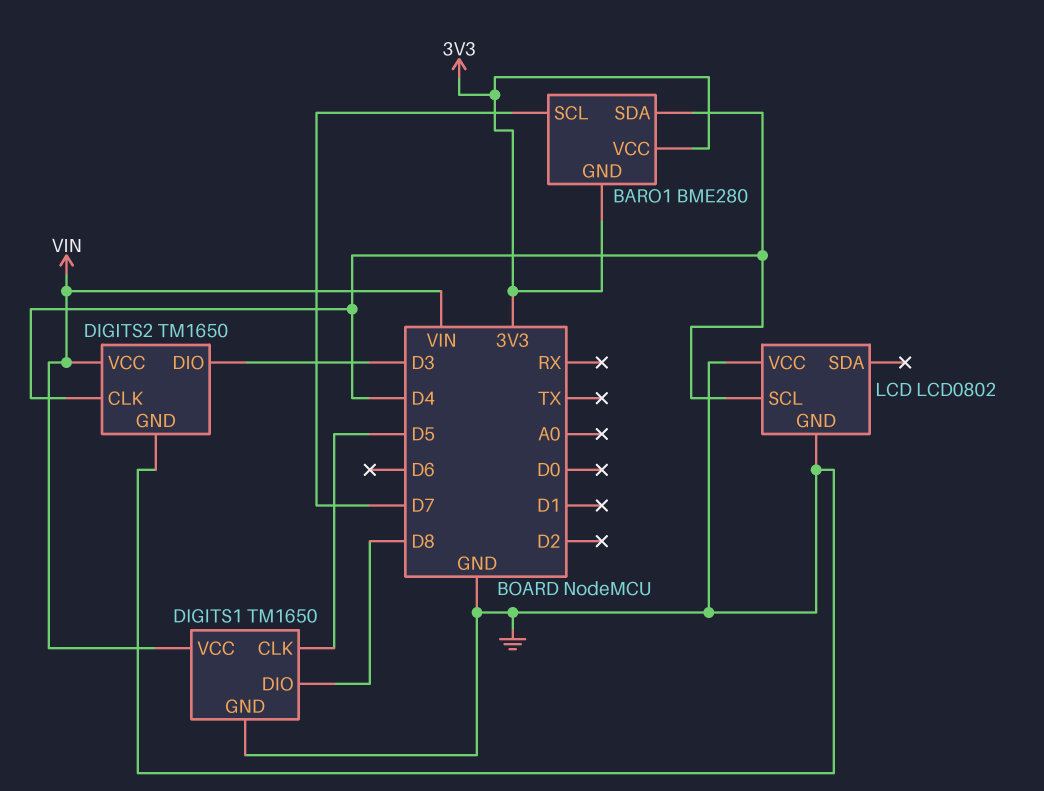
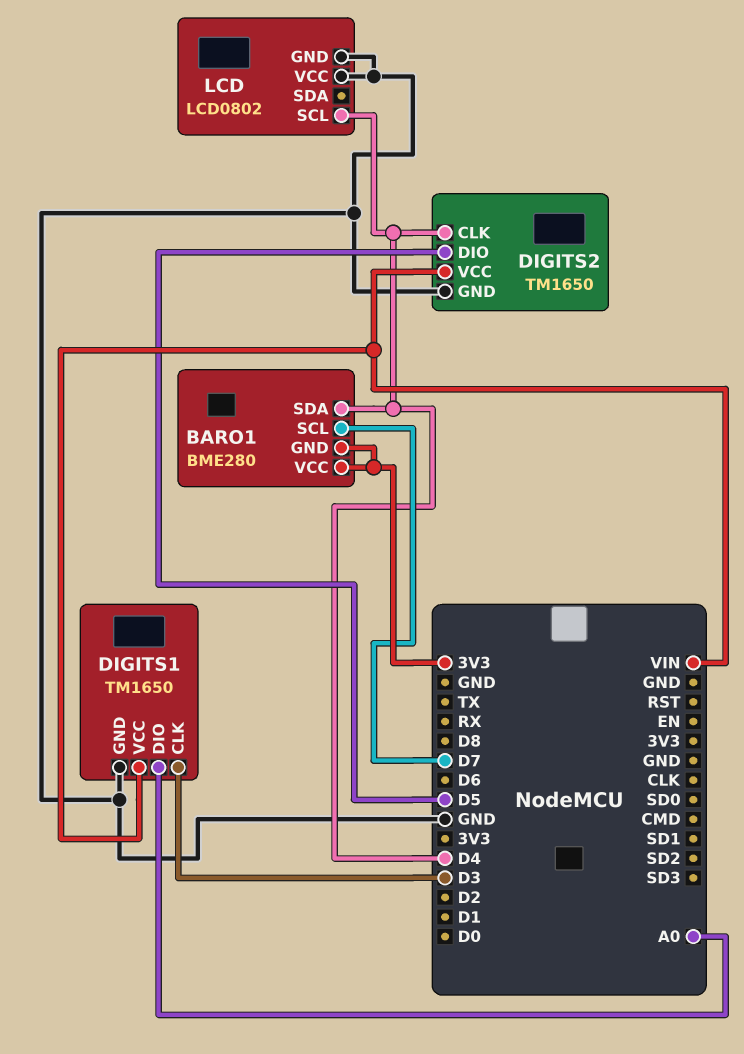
DIGITS1 pin CLK: D5 -> D3
DIGITS1 pin DIO: D8 -> A0
DIGITS2 pin DIO: D3 -> D5

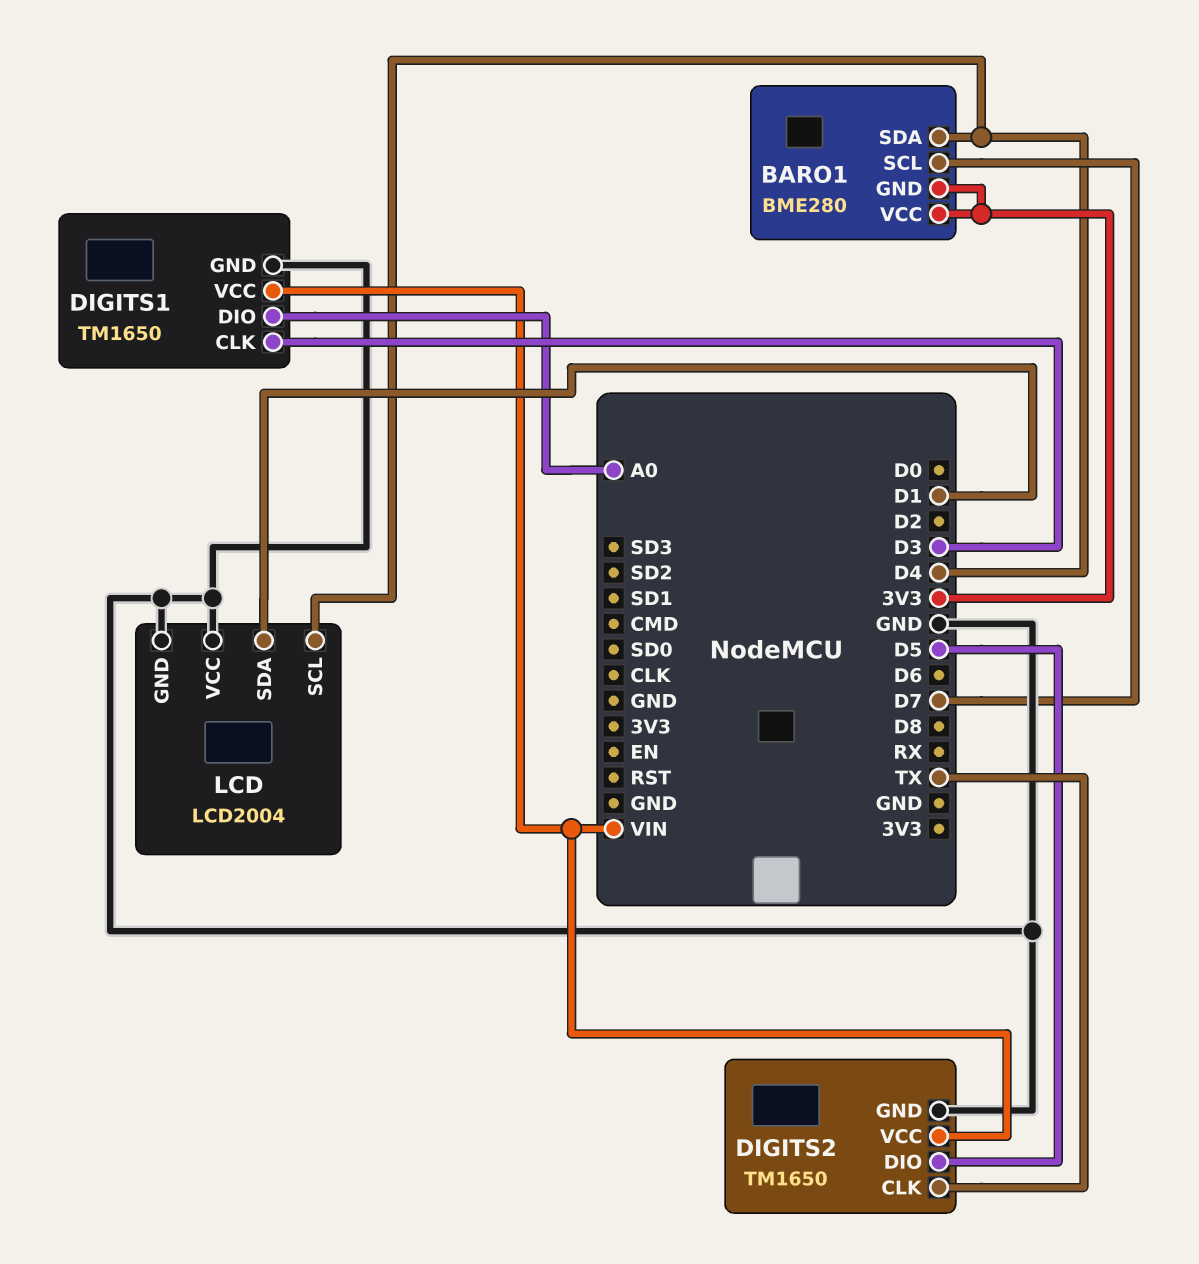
DIGITS2 pin CLK: D4 -> TX
LCD: LCD0802 -> LCD2004
LCD pin SDA: none -> D1

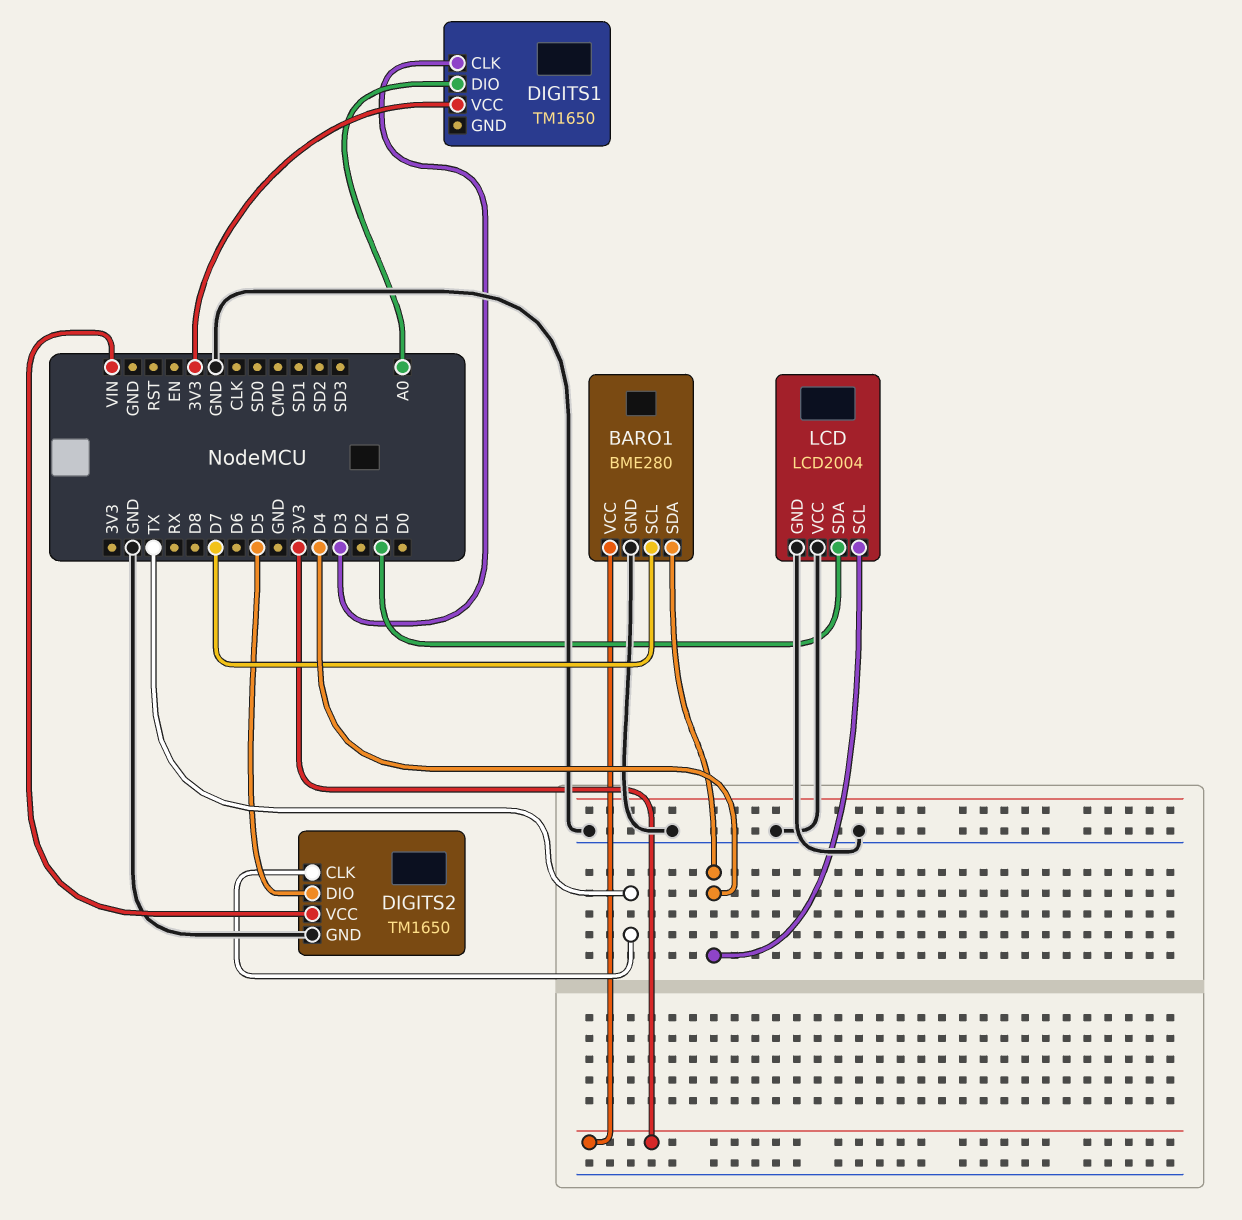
BARO1 pin GND: 3V3 -> GND
DIGITS1 pin GND: GND -> none
DIGITS1 pin VCC: VIN -> 3V3

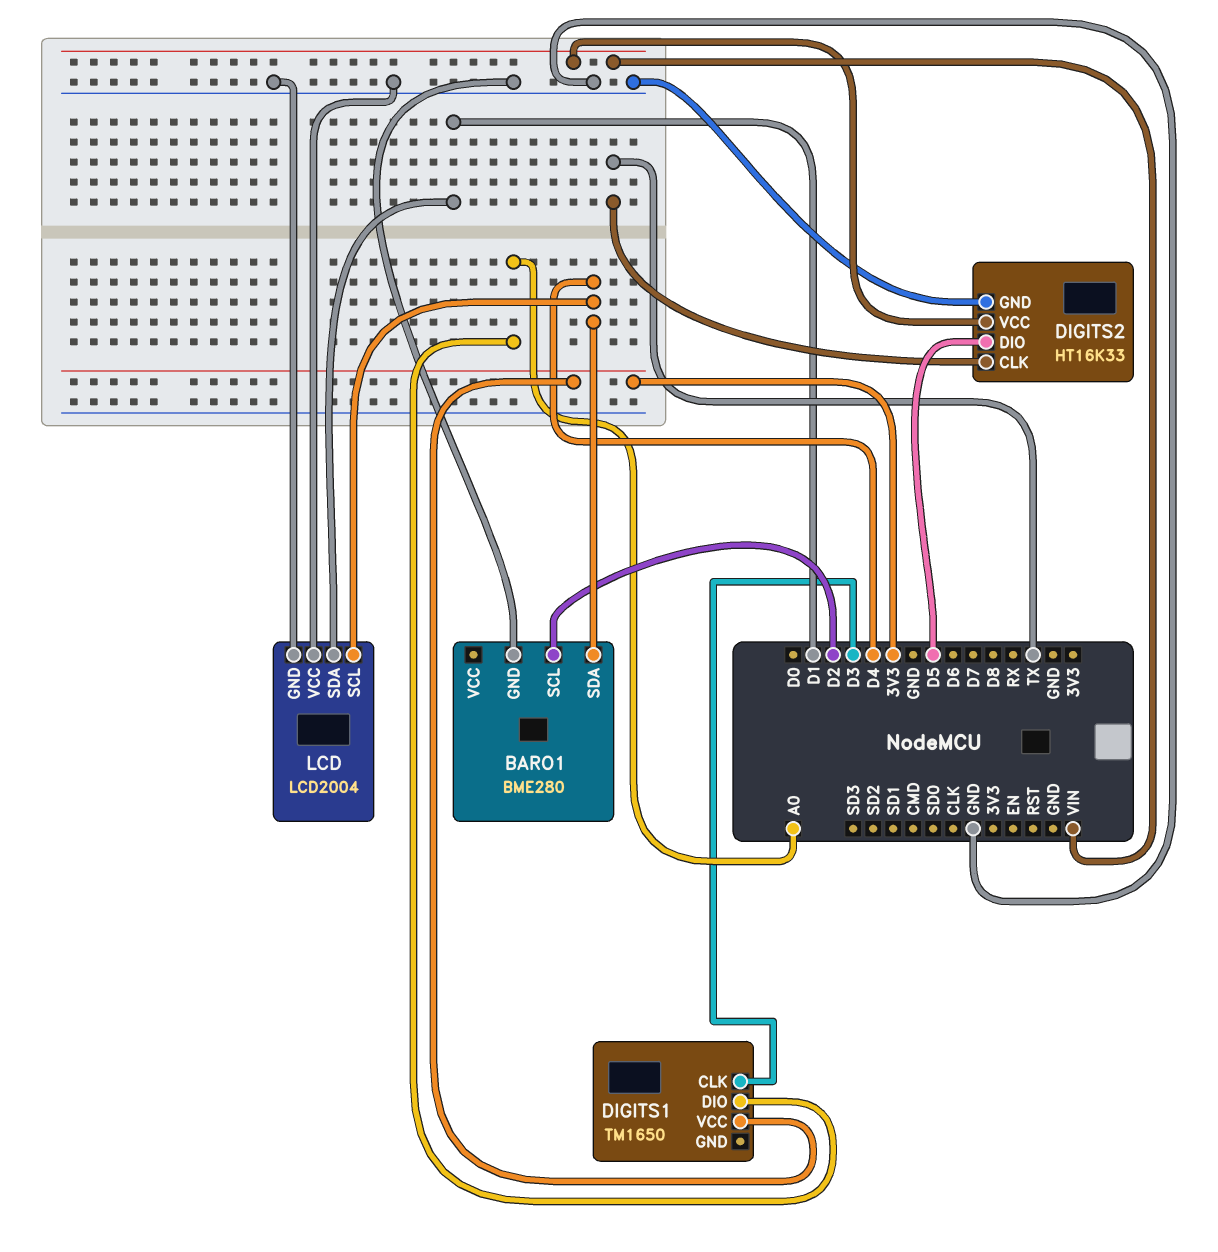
BARO1 pin SCL: D7 -> D2
BARO1 pin VCC: 3V3 -> none
DIGITS2: TM1650 -> HT16K33

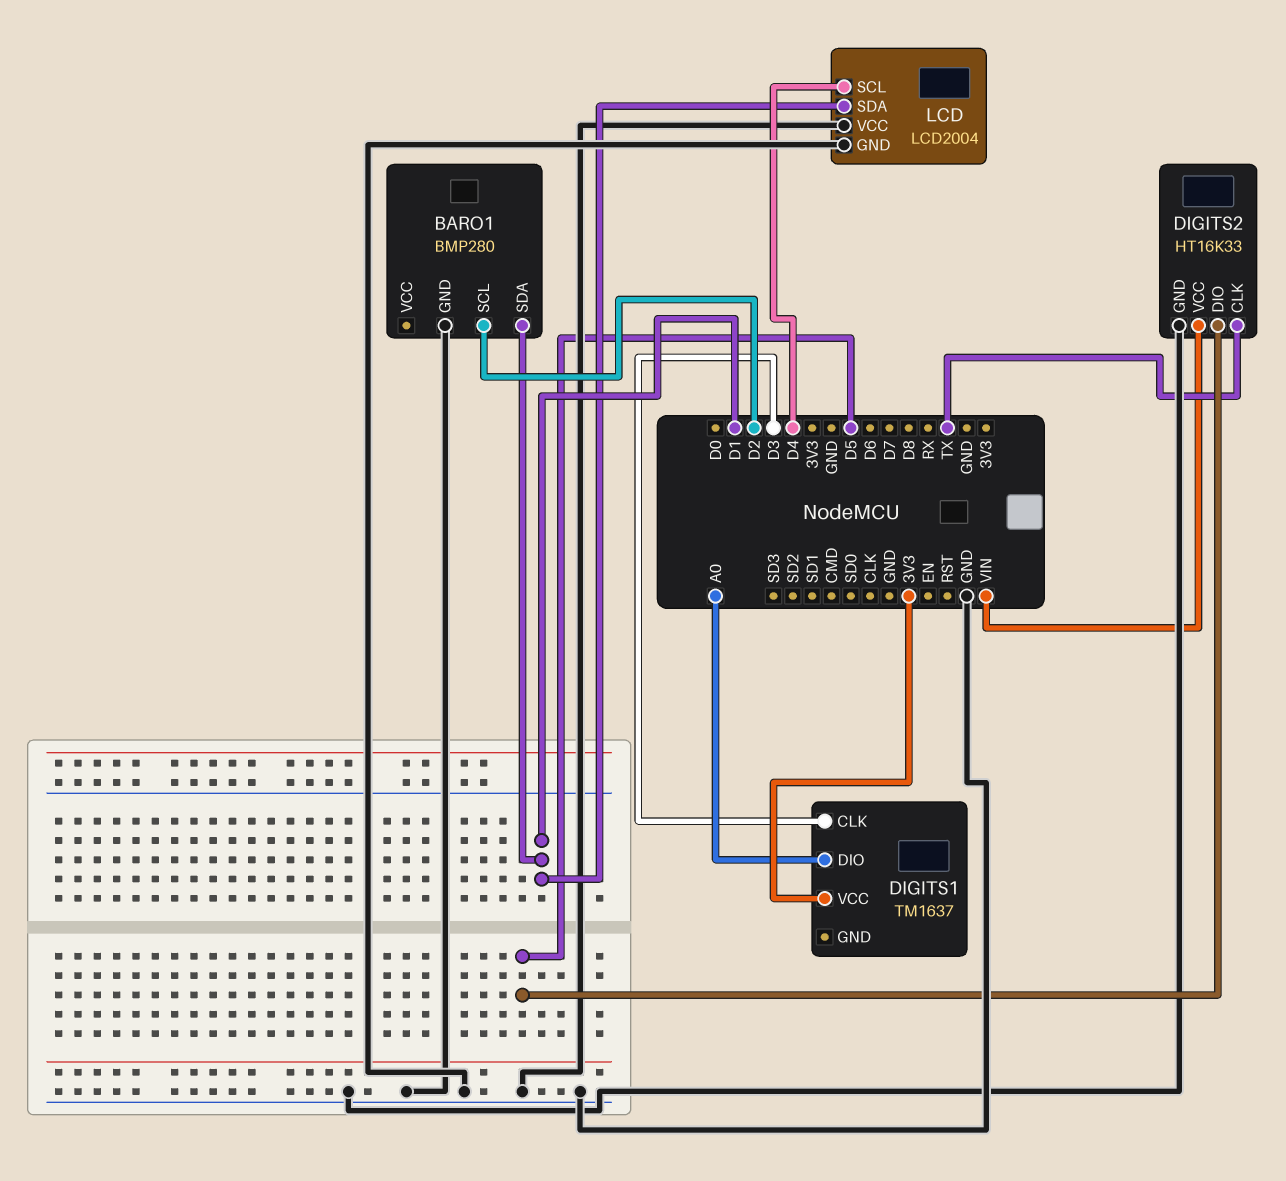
BARO1: BME280 -> BMP280
BARO1 pin SDA: D4 -> D1
DIGITS1: TM1650 -> TM1637

